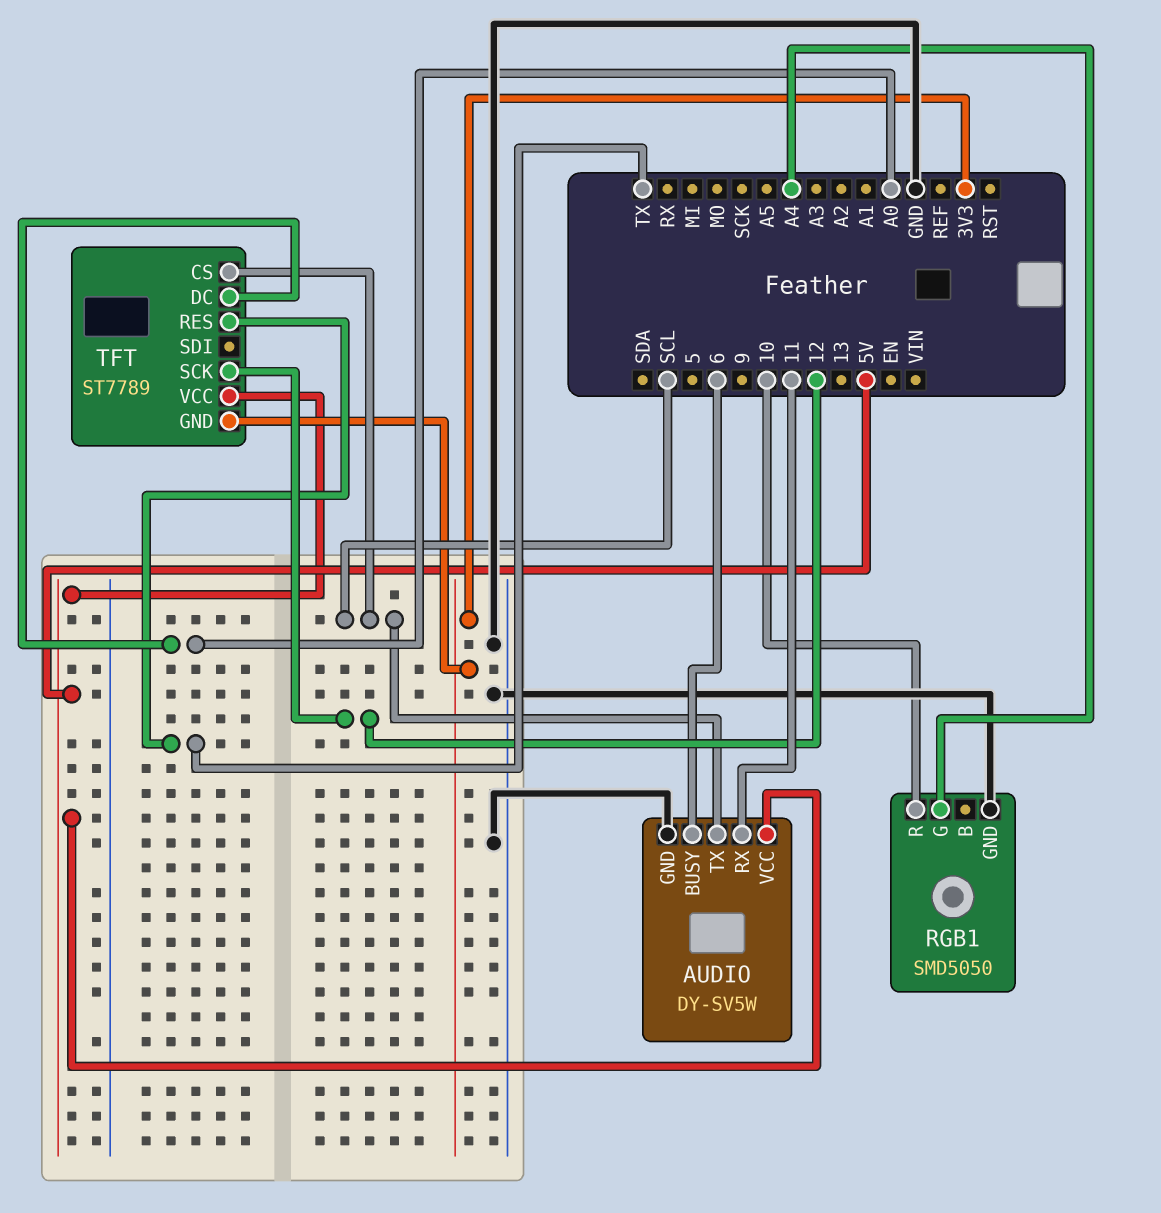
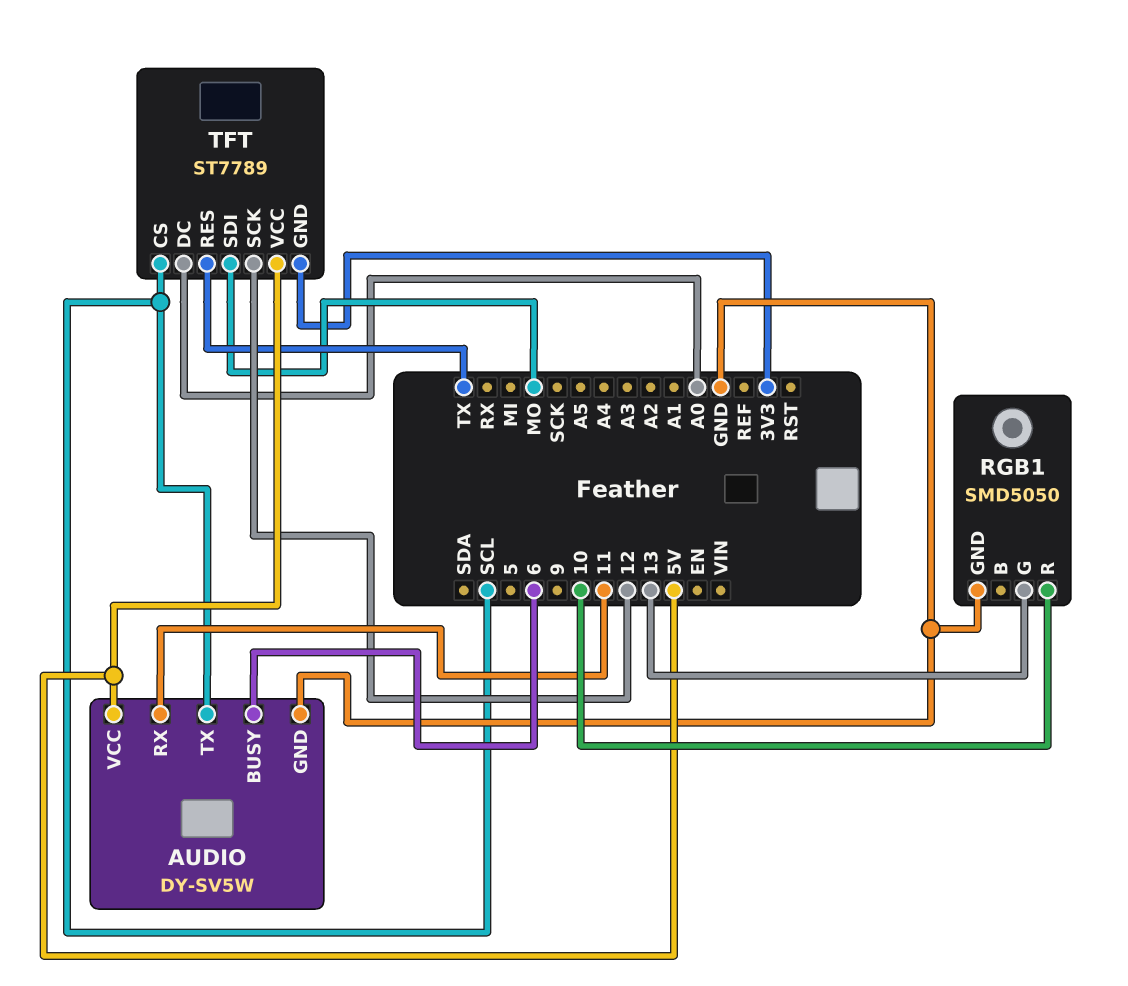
RGB1 pin G: A4 -> 13
TFT pin SDI: none -> MO

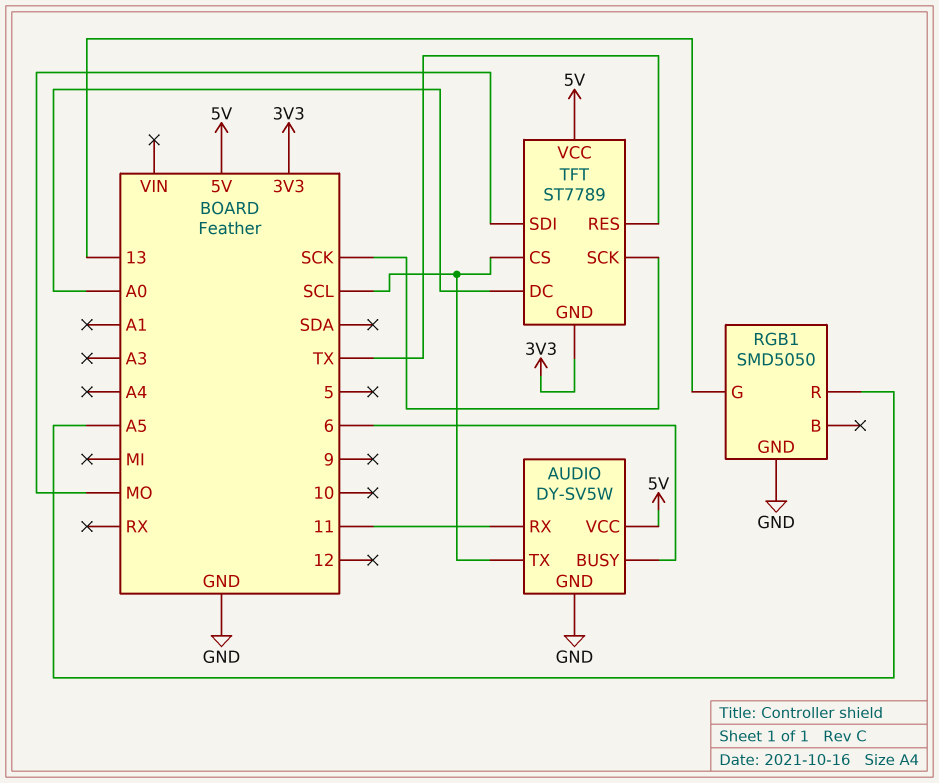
RGB1 pin R: 10 -> A5
TFT pin SCK: 12 -> SCK

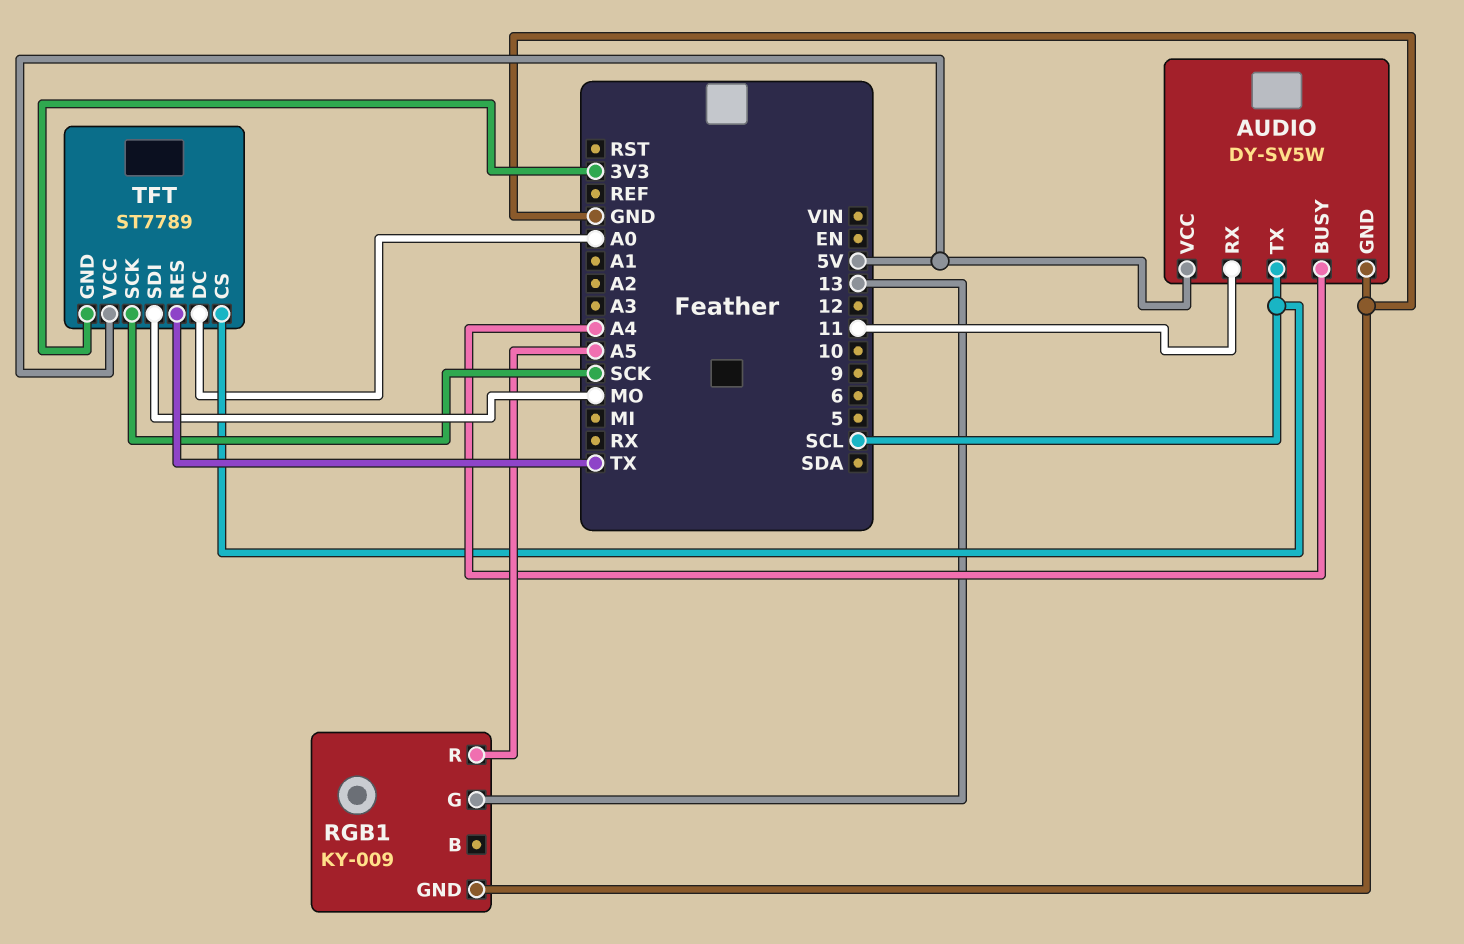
AUDIO pin BUSY: 6 -> A4
RGB1: SMD5050 -> KY-009

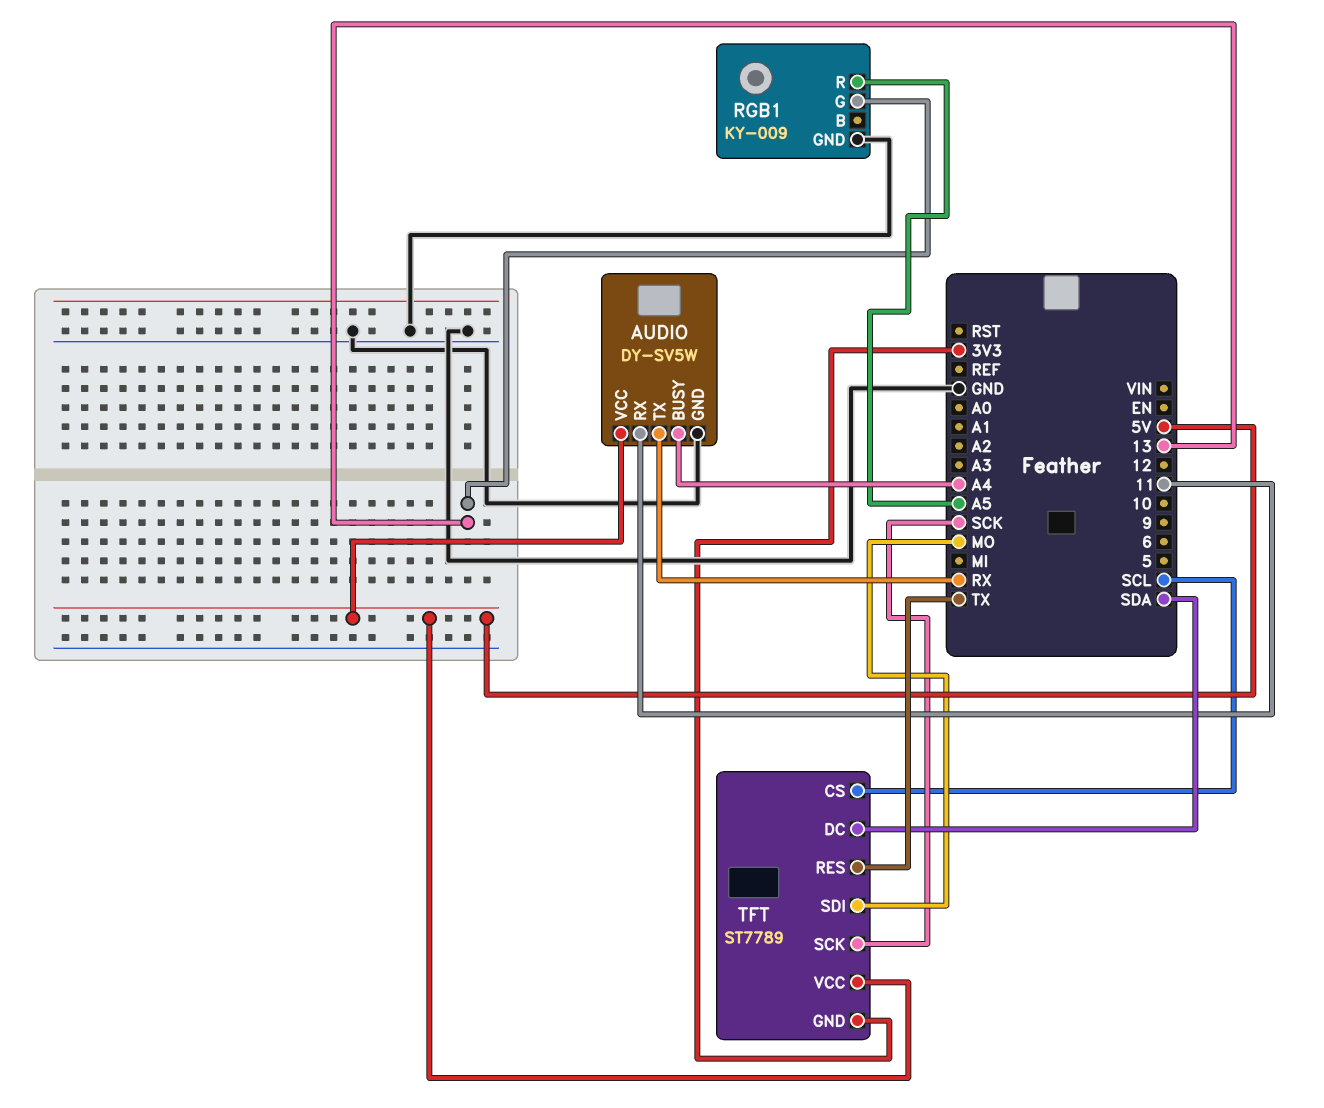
AUDIO pin TX: SCL -> RX
TFT pin DC: A0 -> SDA

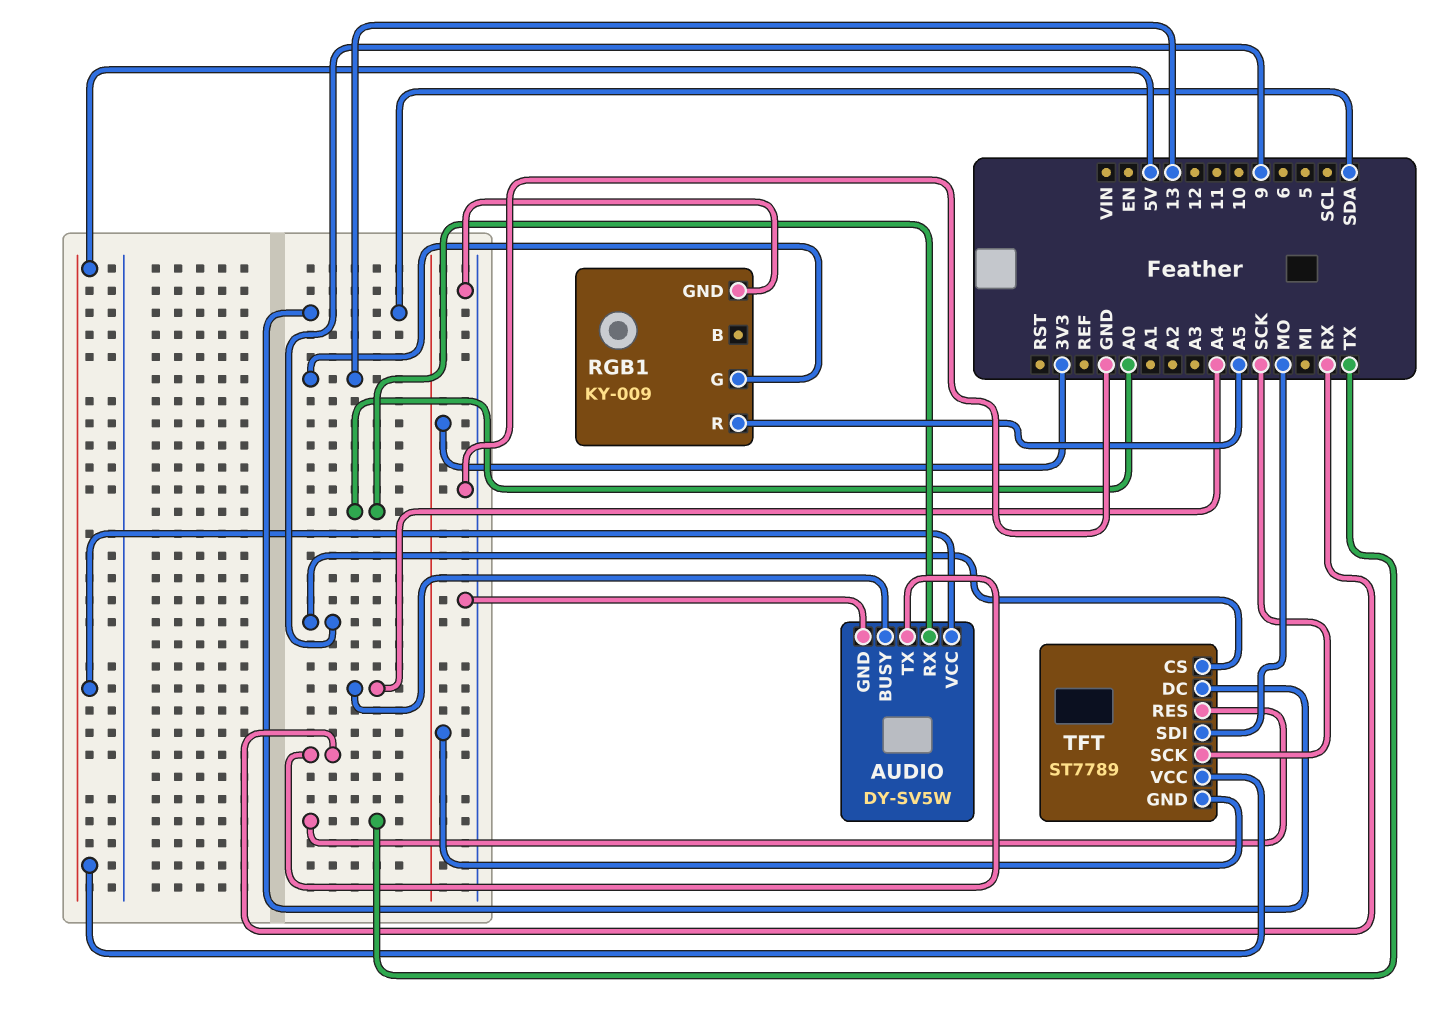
AUDIO pin RX: 11 -> A0
TFT pin CS: SCL -> 9

